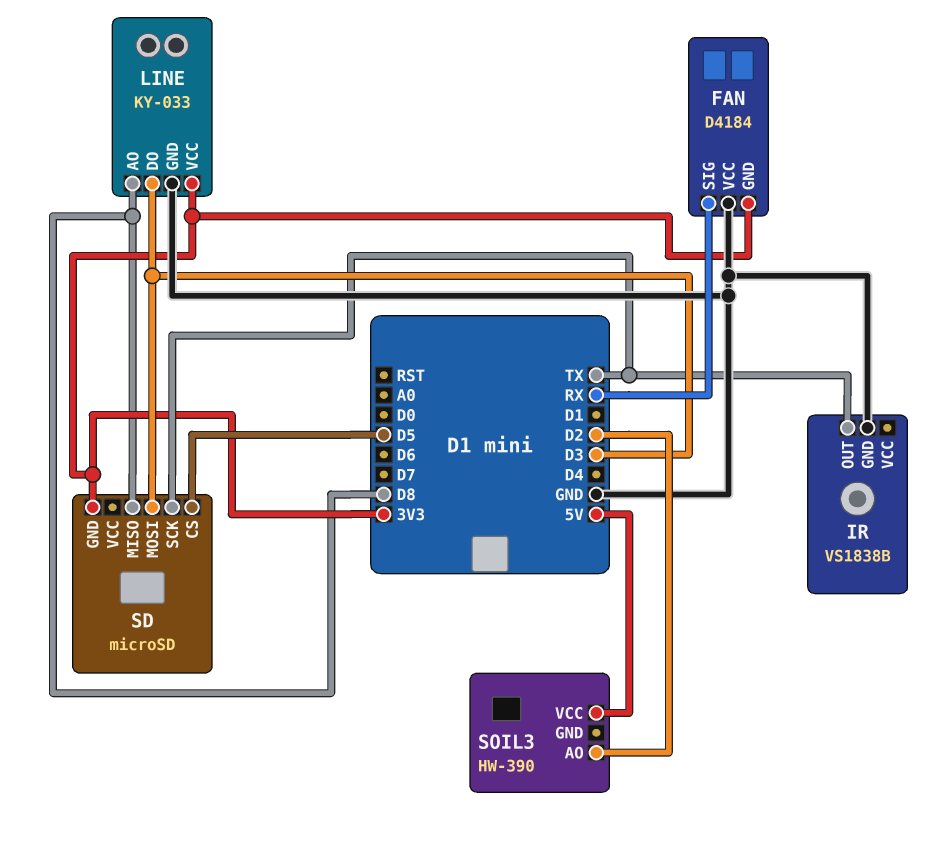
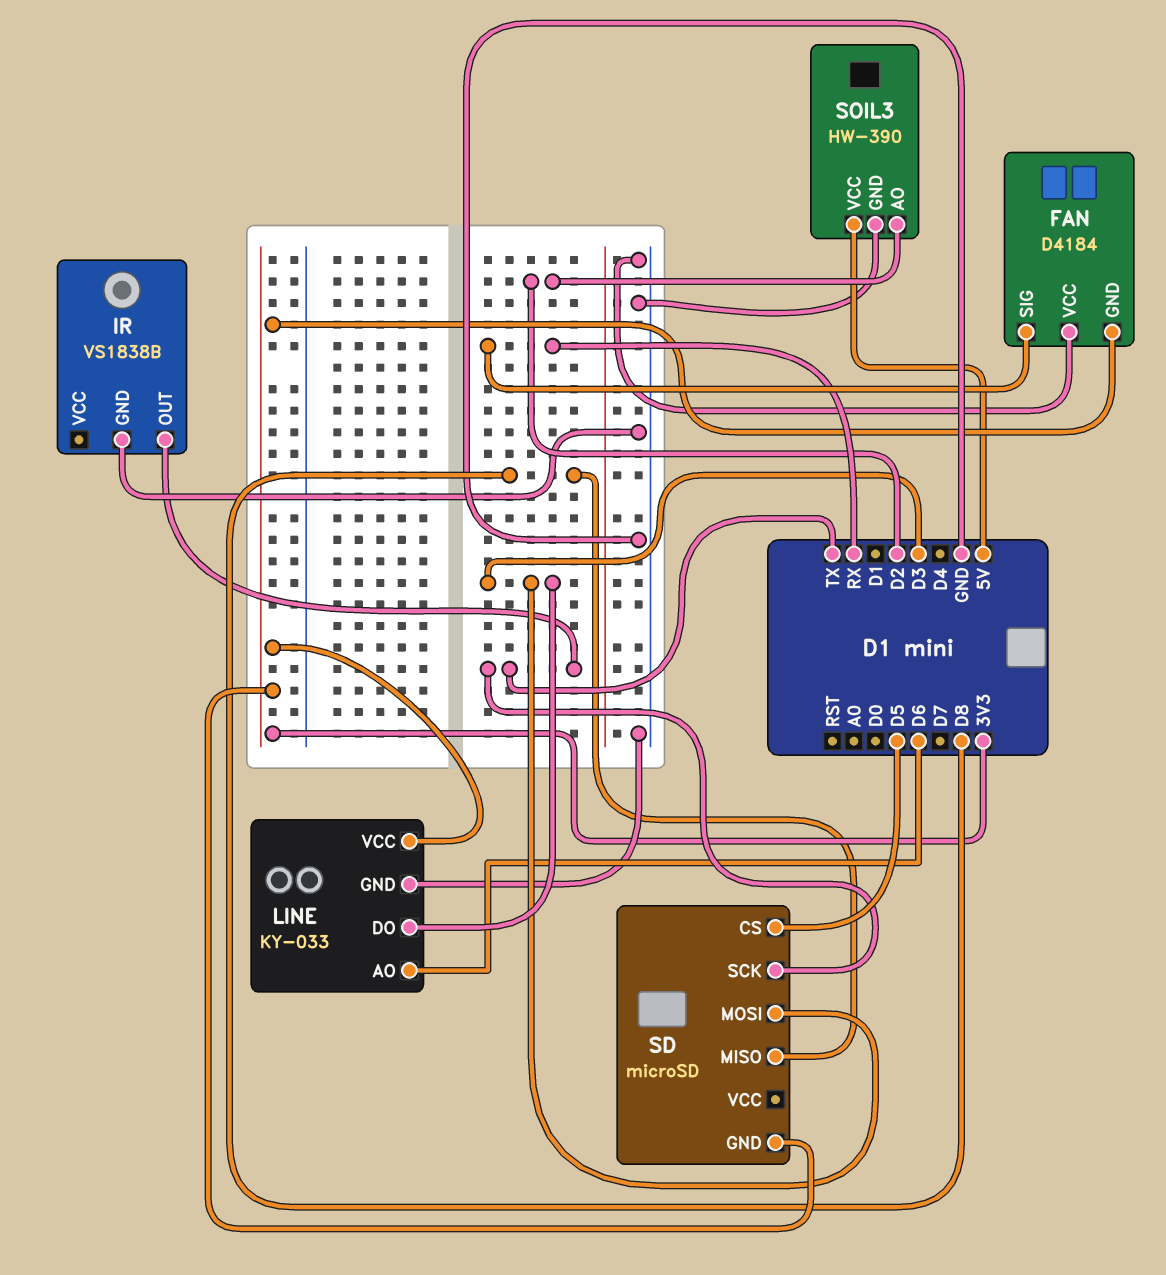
LINE pin AO: D8 -> D6
SOIL3 pin GND: none -> GND

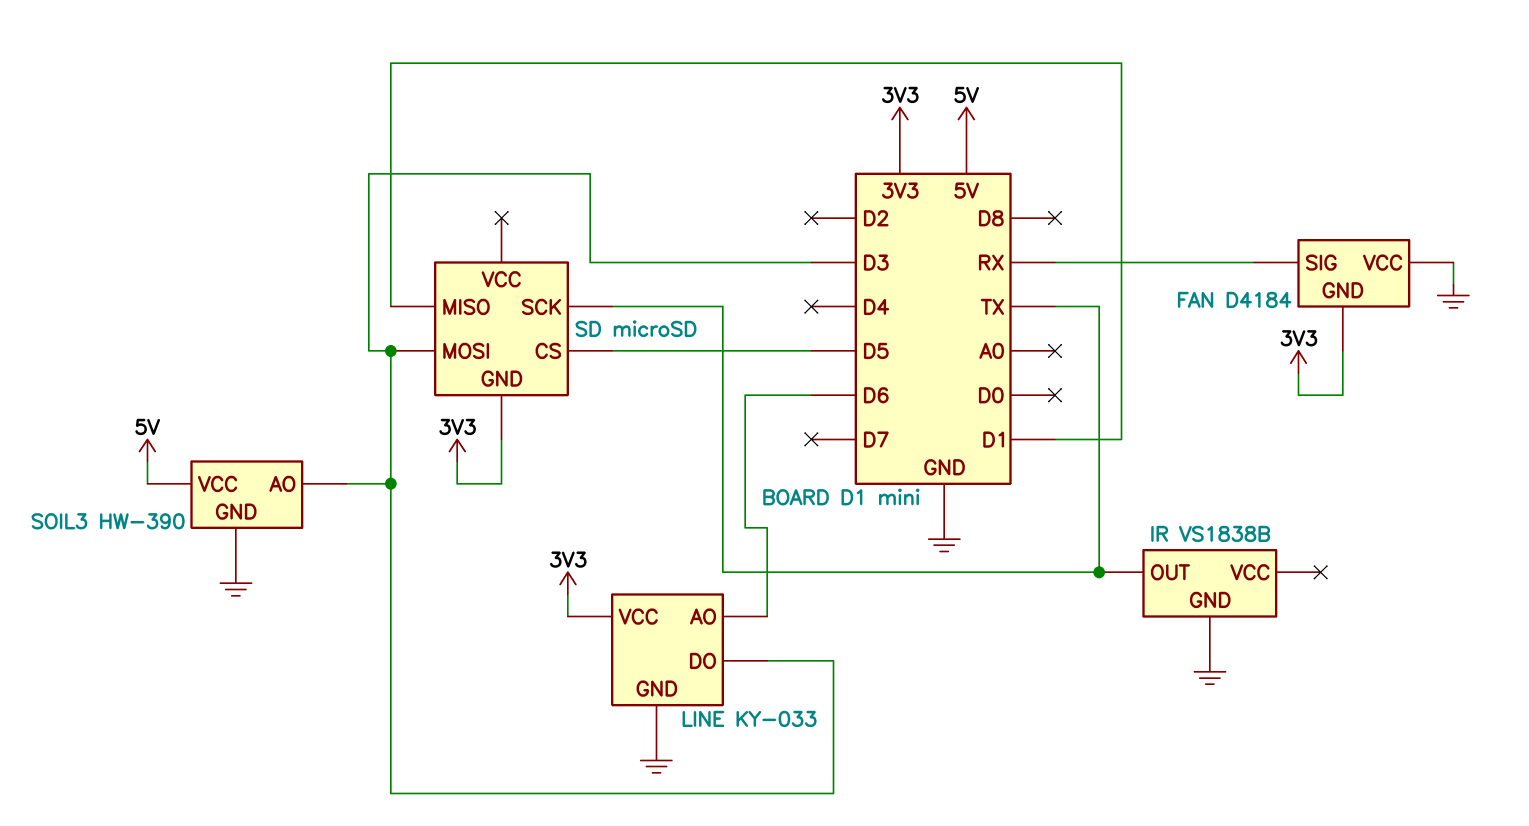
SD pin MISO: D8 -> D1
SOIL3 pin AO: D2 -> D3

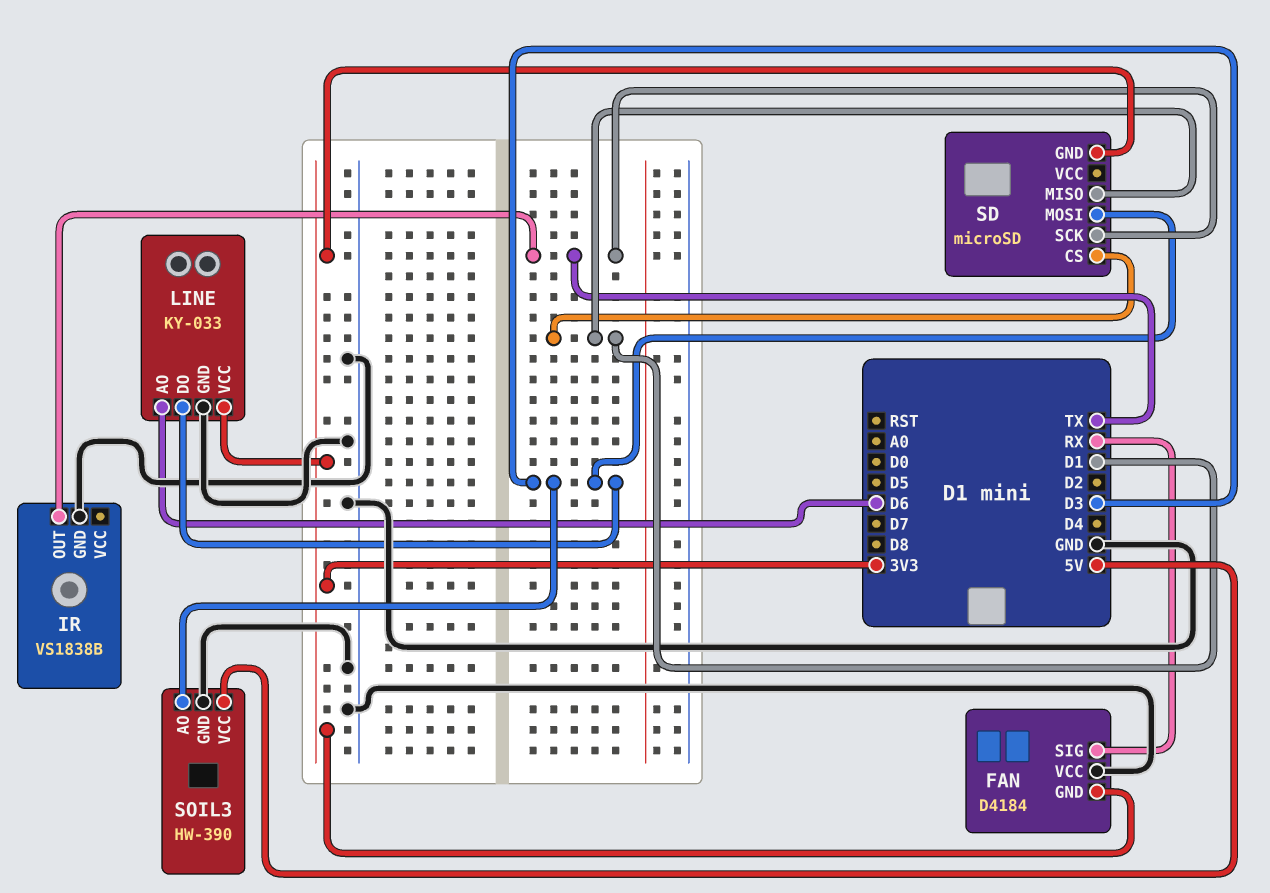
SD pin CS: D5 -> D1

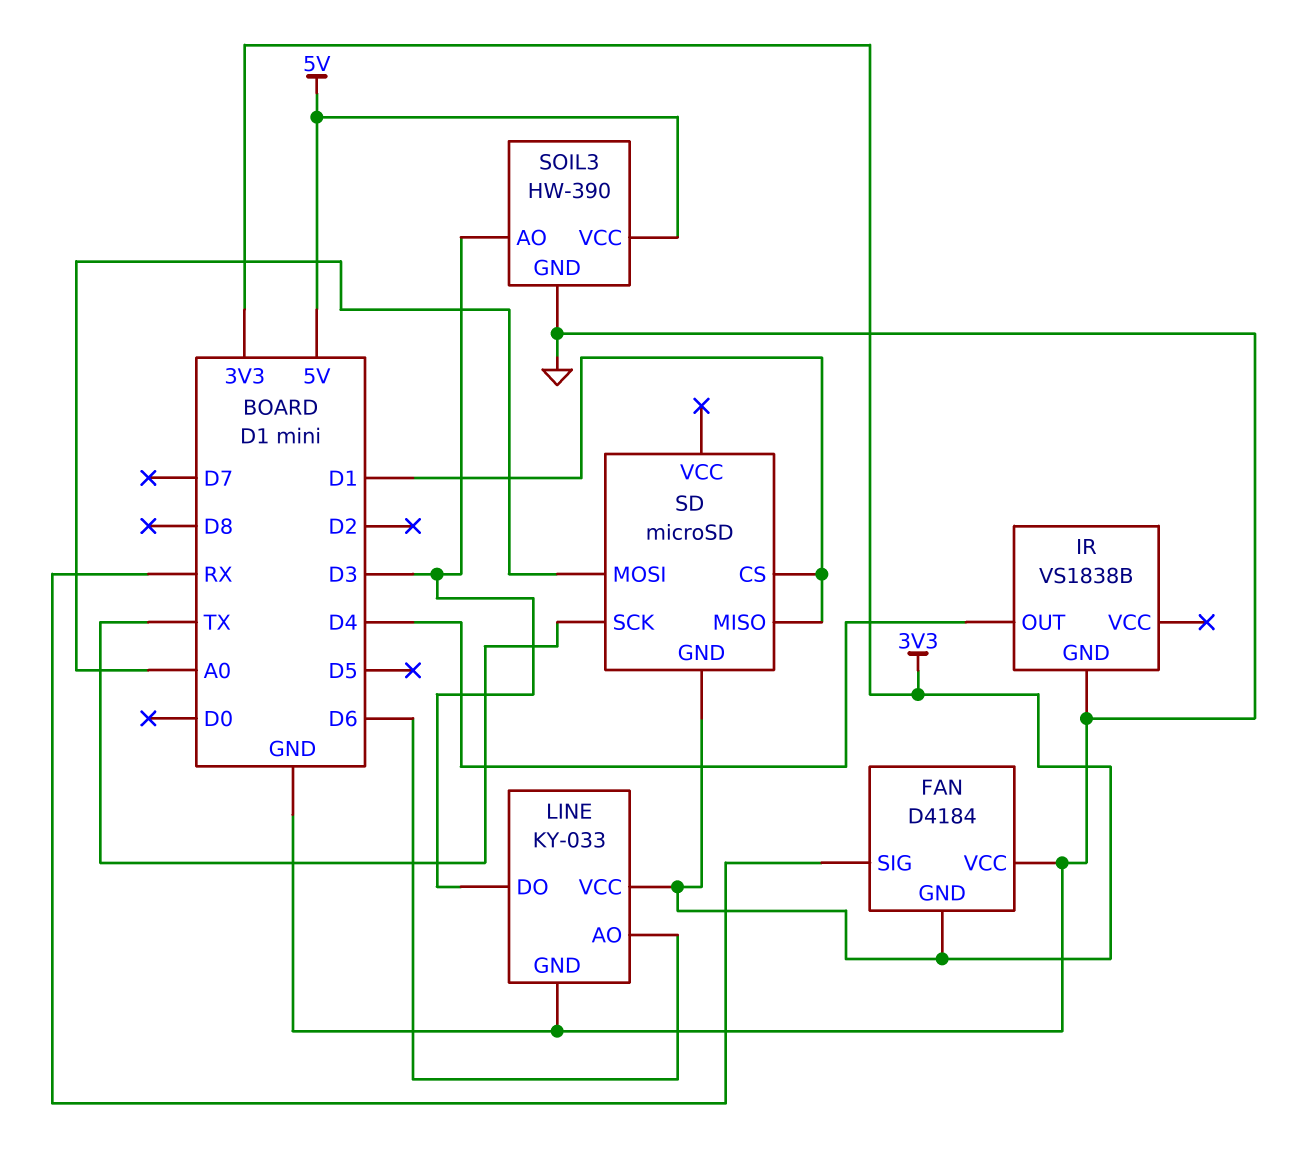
IR pin OUT: TX -> D4
SD pin MOSI: D3 -> A0

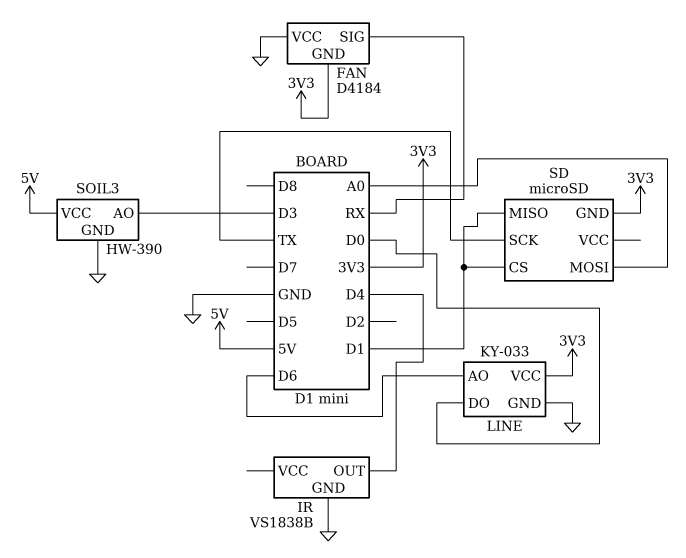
LINE pin DO: D3 -> D0

